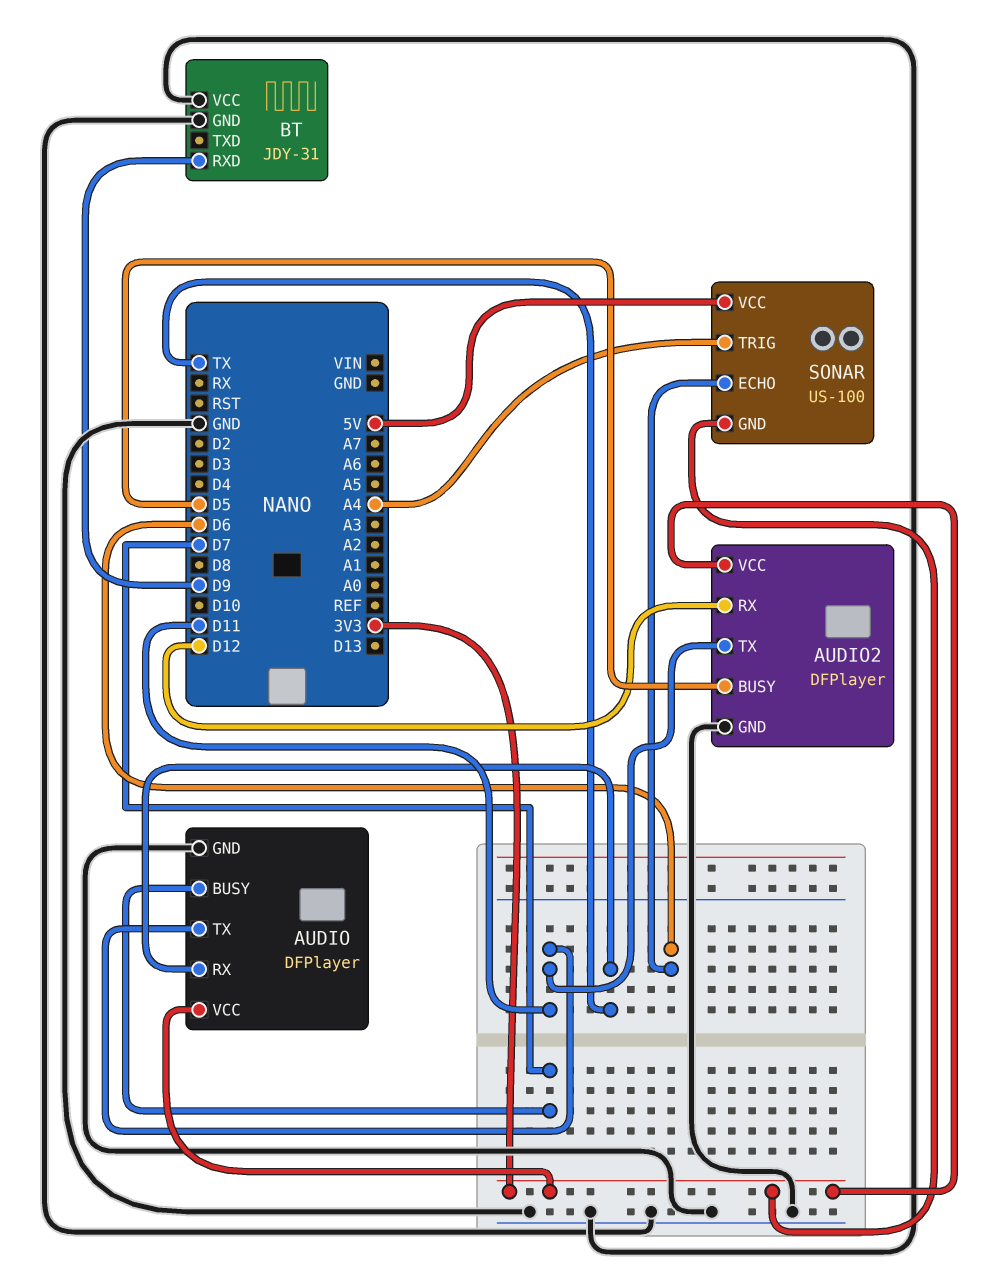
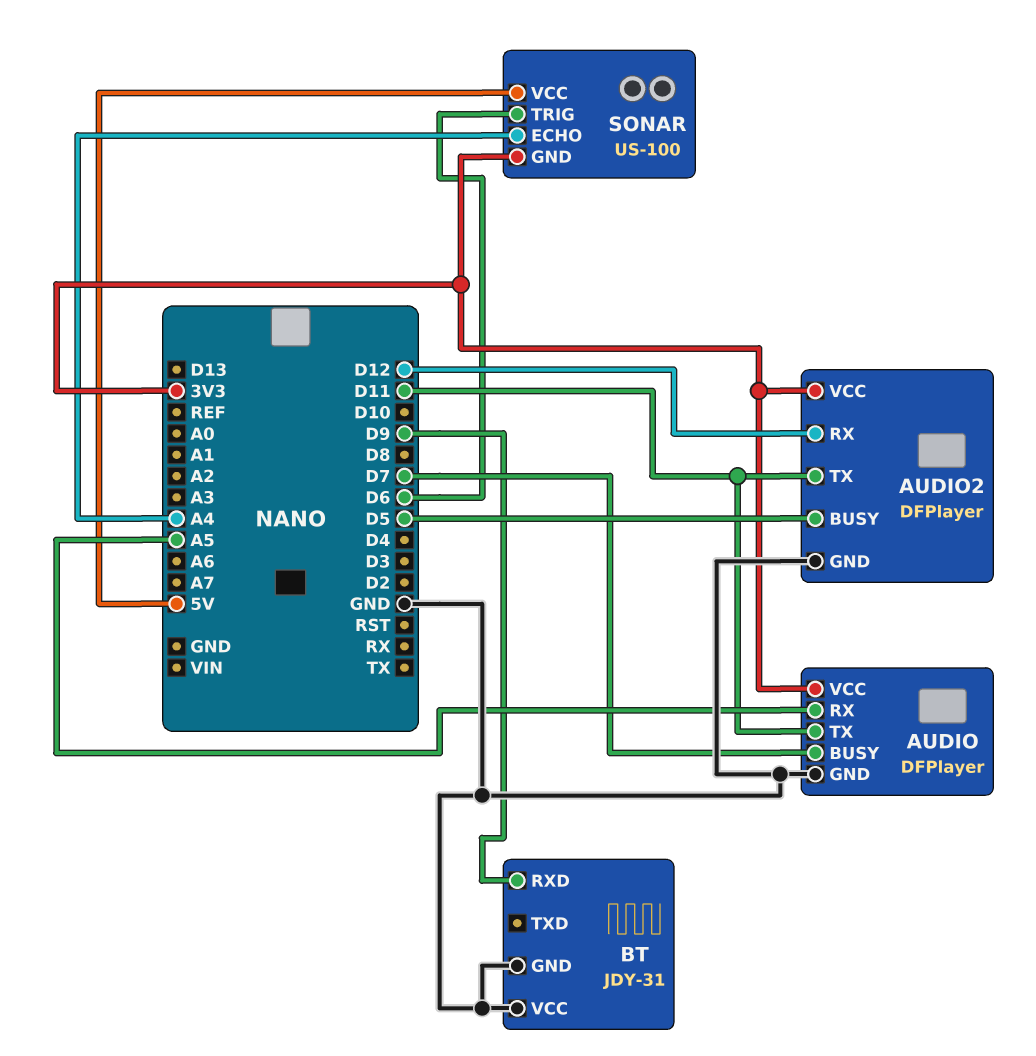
AUDIO pin RX: TX -> A5
SONAR pin ECHO: D6 -> A4
SONAR pin TRIG: A4 -> D6

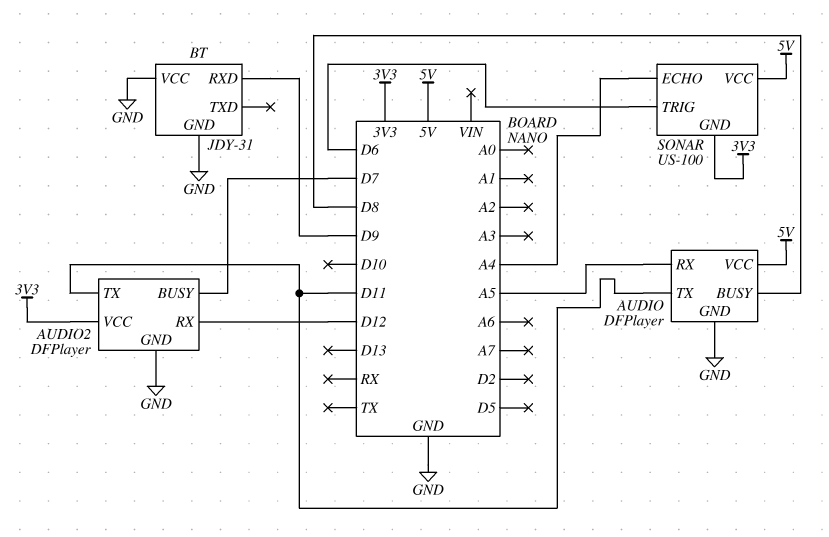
AUDIO pin BUSY: D7 -> D8
AUDIO pin VCC: 3V3 -> 5V
AUDIO2 pin BUSY: D5 -> D7

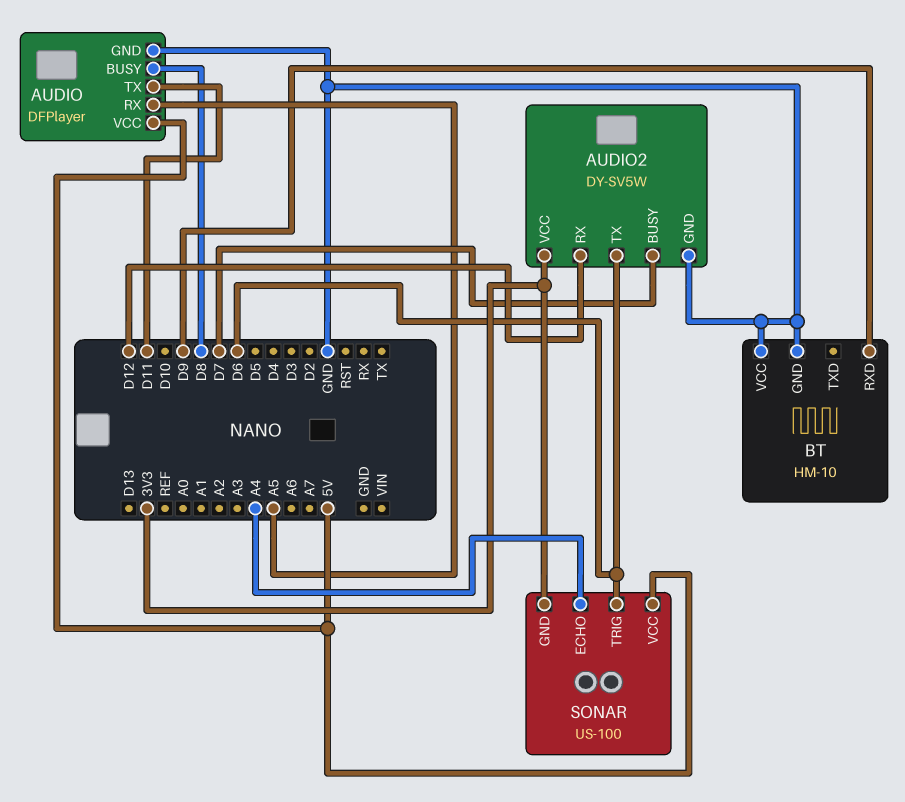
AUDIO2: DFPlayer -> DY-SV5W
AUDIO2 pin TX: D11 -> D6
BT: JDY-31 -> HM-10

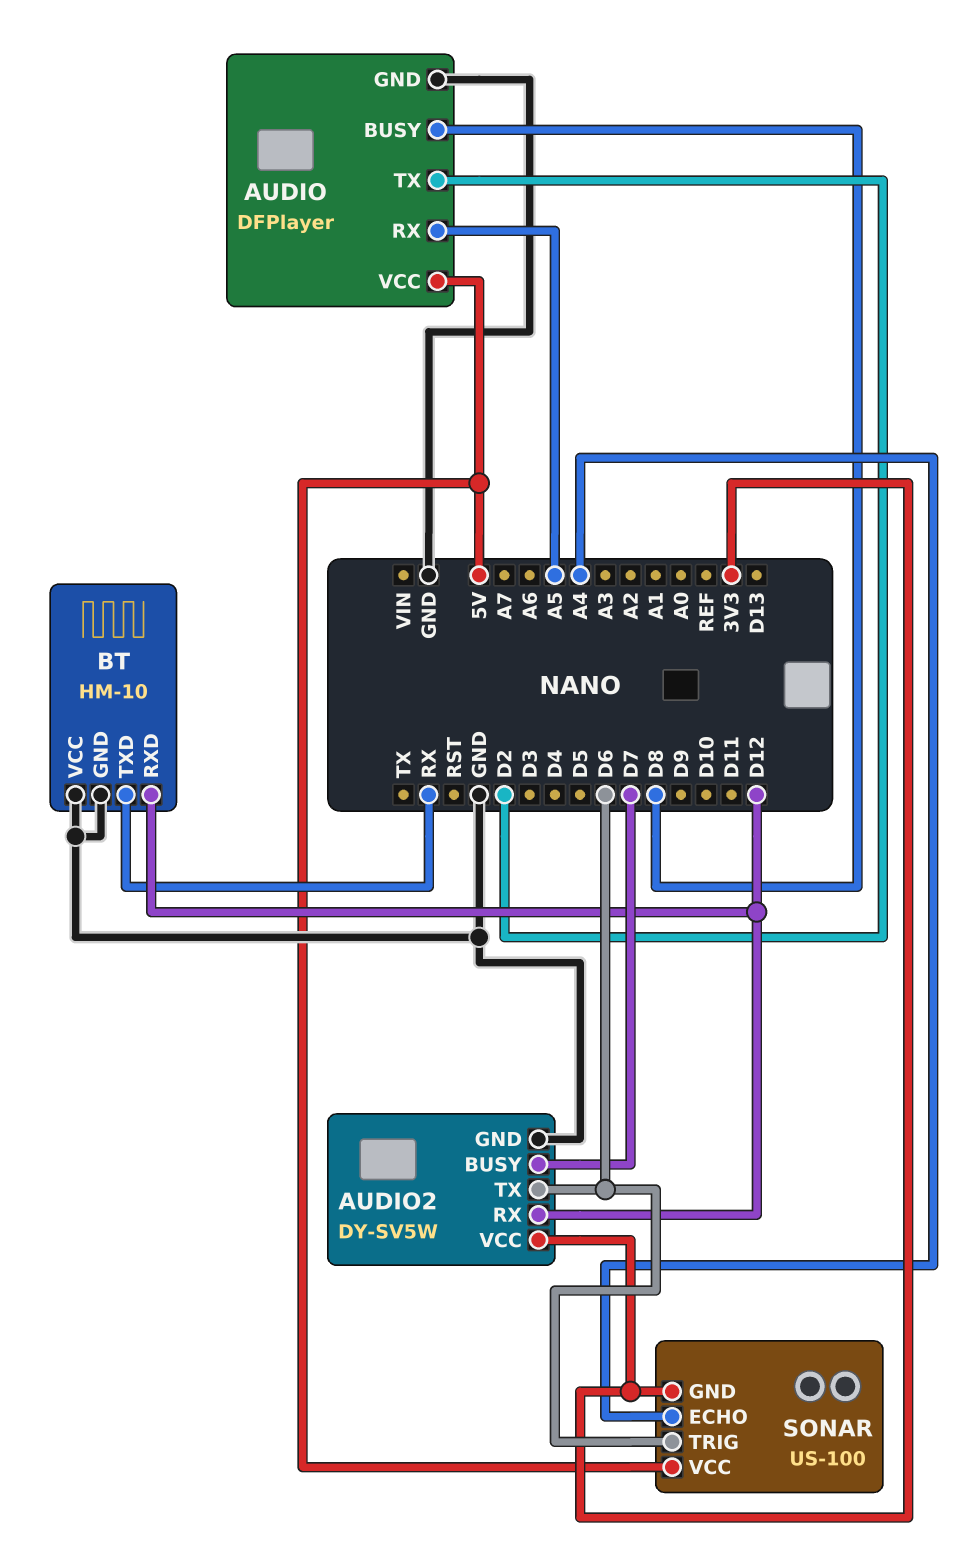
AUDIO pin TX: D11 -> D2
BT pin RXD: D9 -> D12
BT pin TXD: none -> RX

